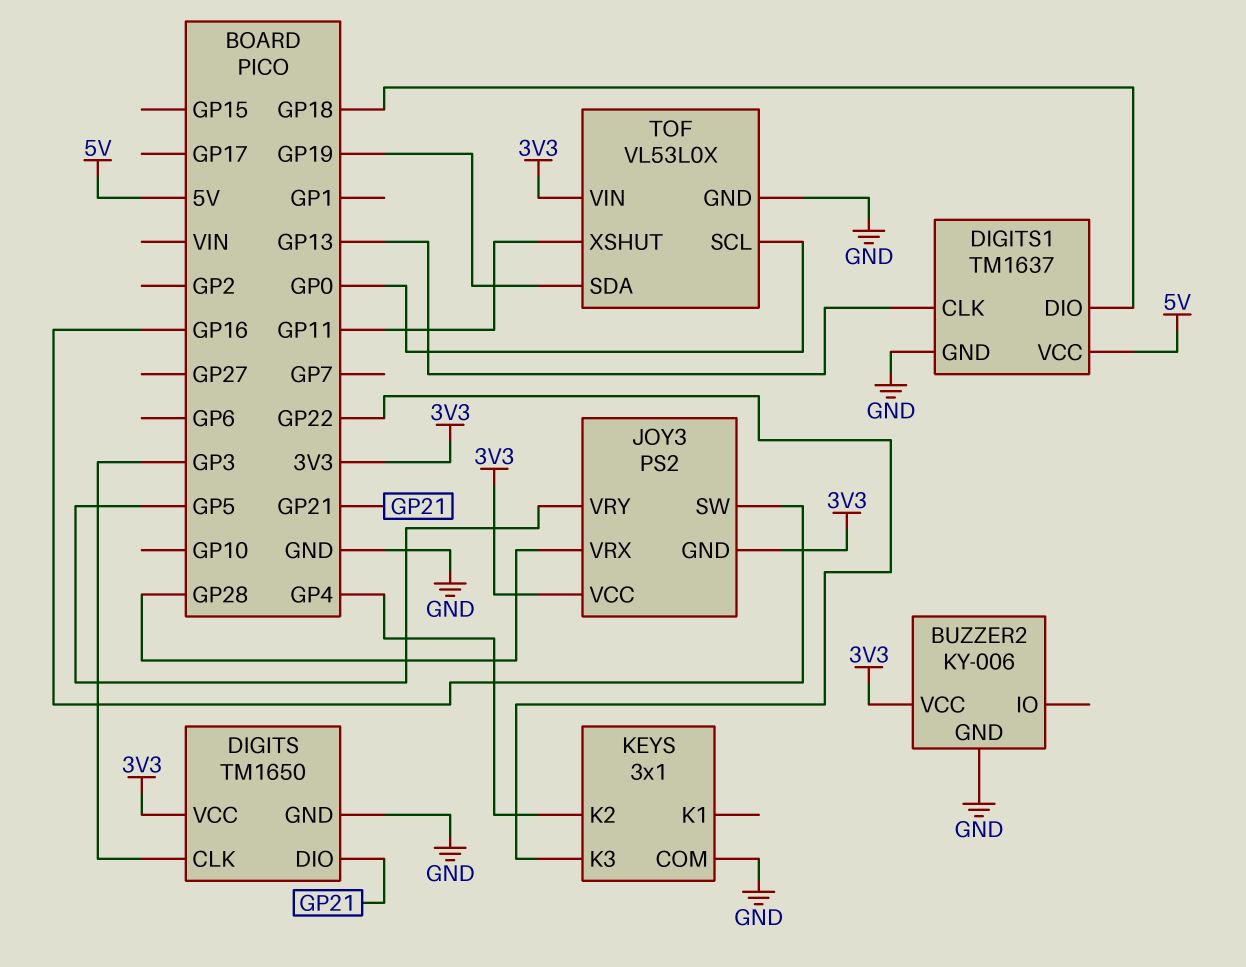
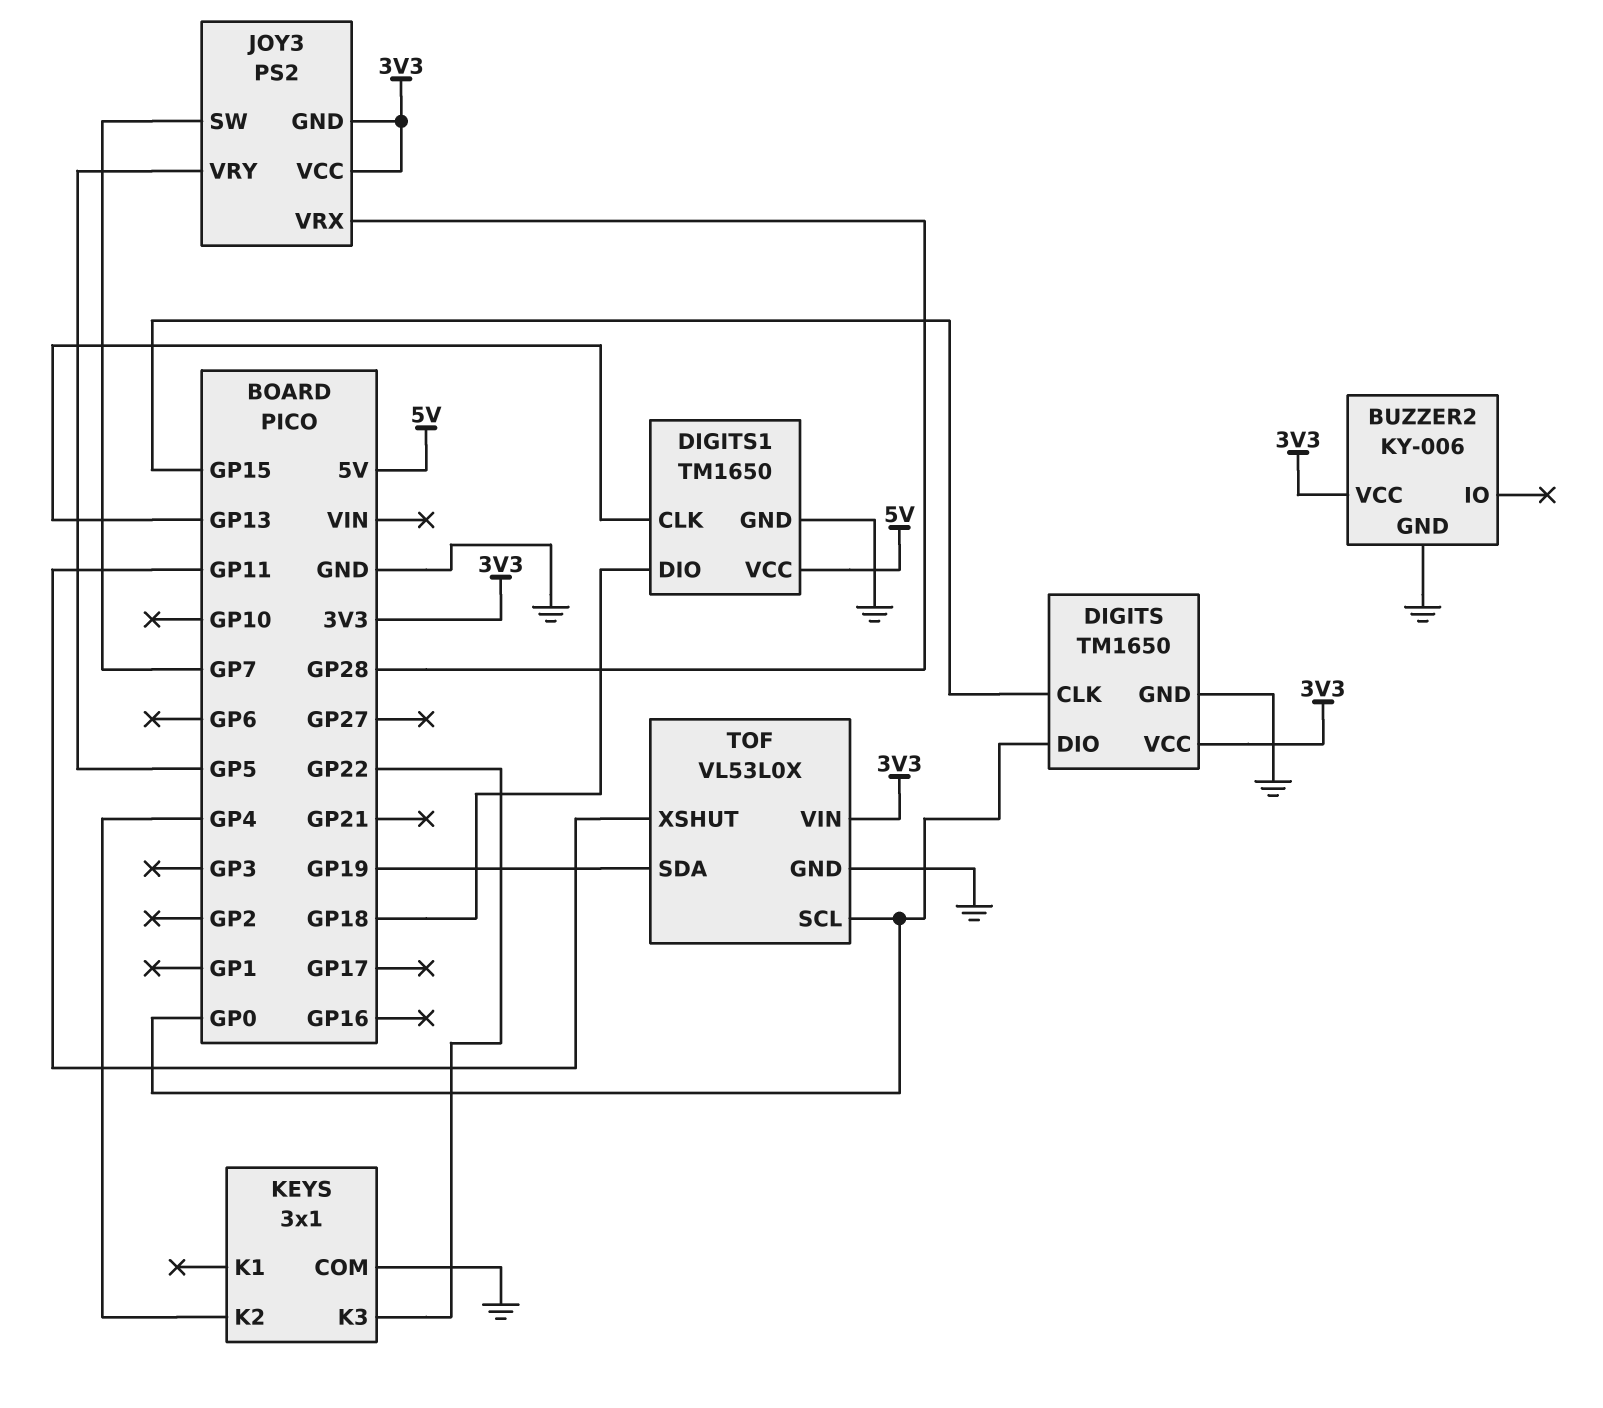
DIGITS pin CLK: GP3 -> GP15
DIGITS pin DIO: GP21 -> GP0
DIGITS1: TM1637 -> TM1650
JOY3 pin SW: GP16 -> GP7

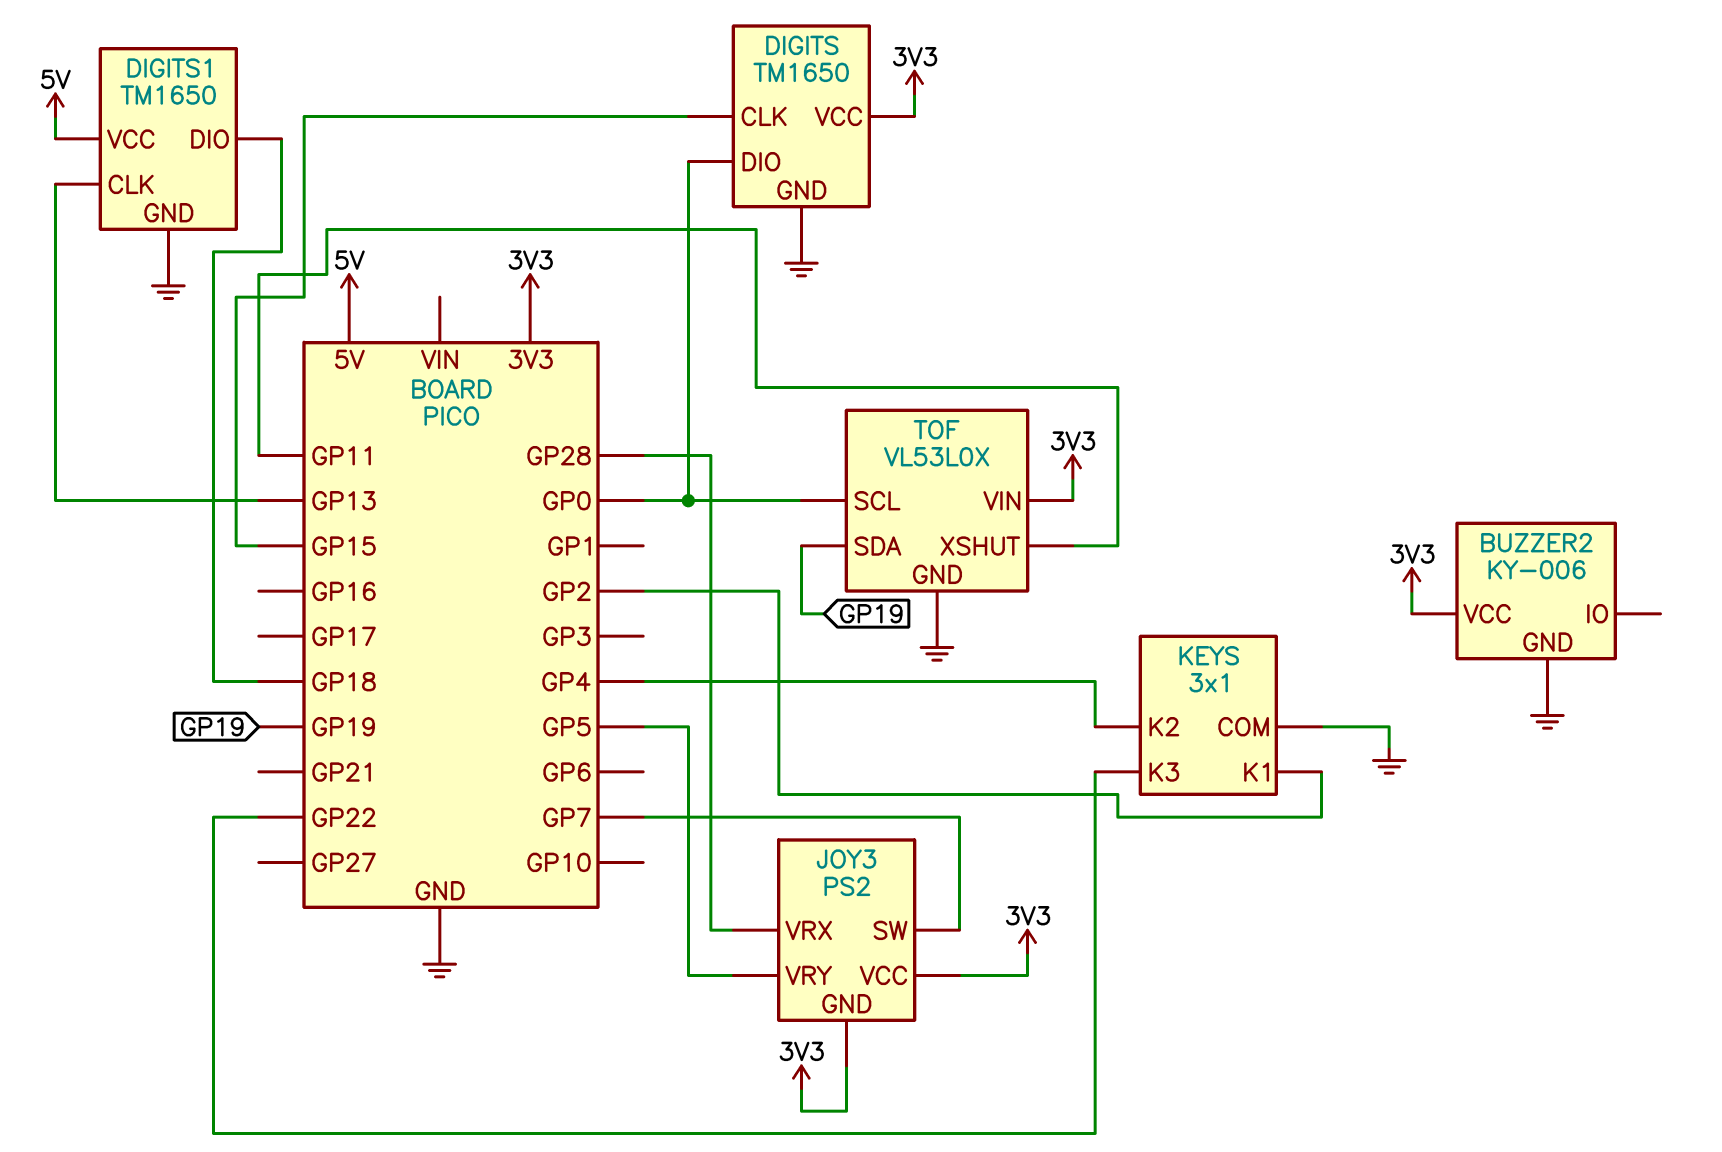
KEYS pin K1: none -> GP2

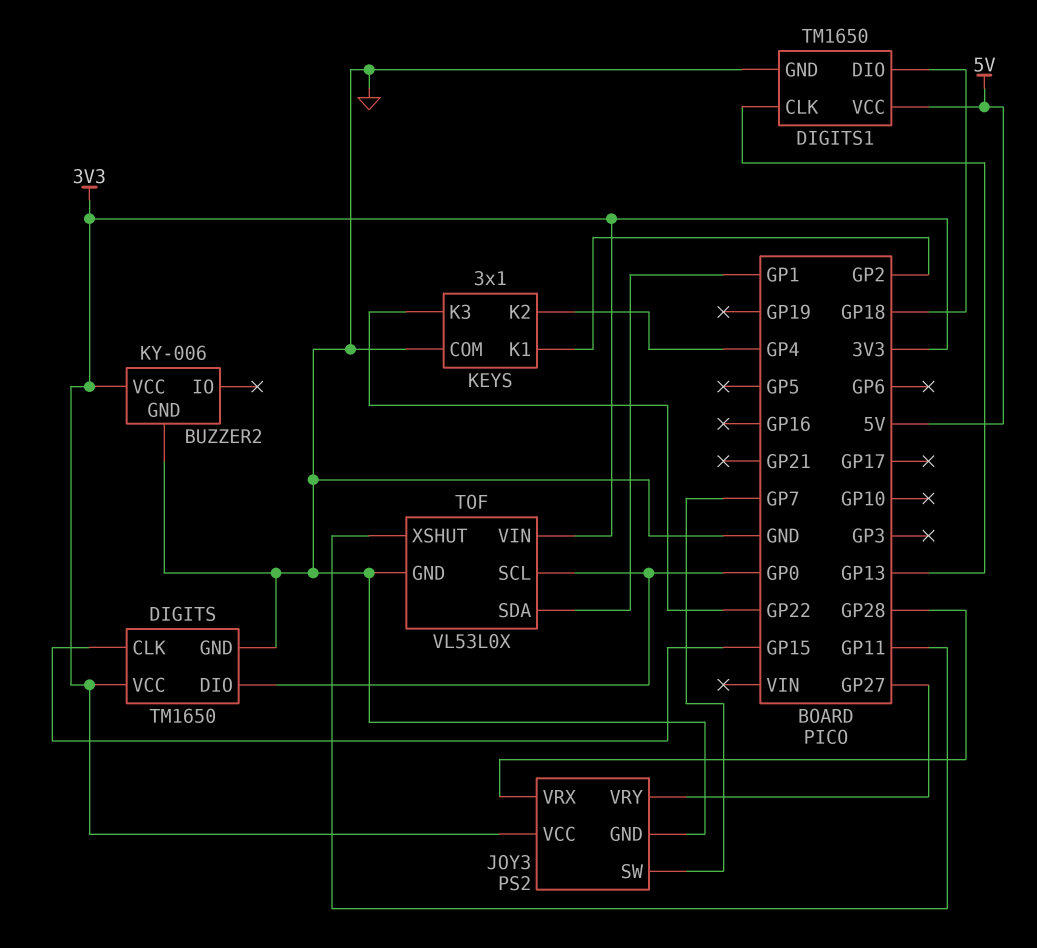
JOY3 pin GND: 3V3 -> GND
JOY3 pin VRY: GP5 -> GP27
TOF pin SDA: GP19 -> GP1

